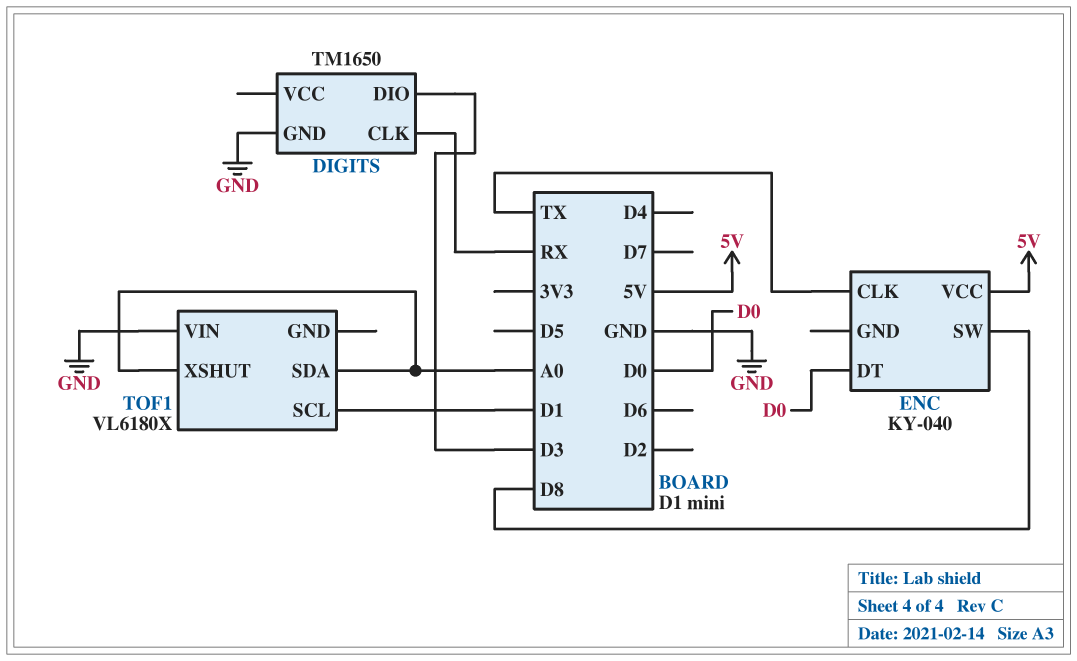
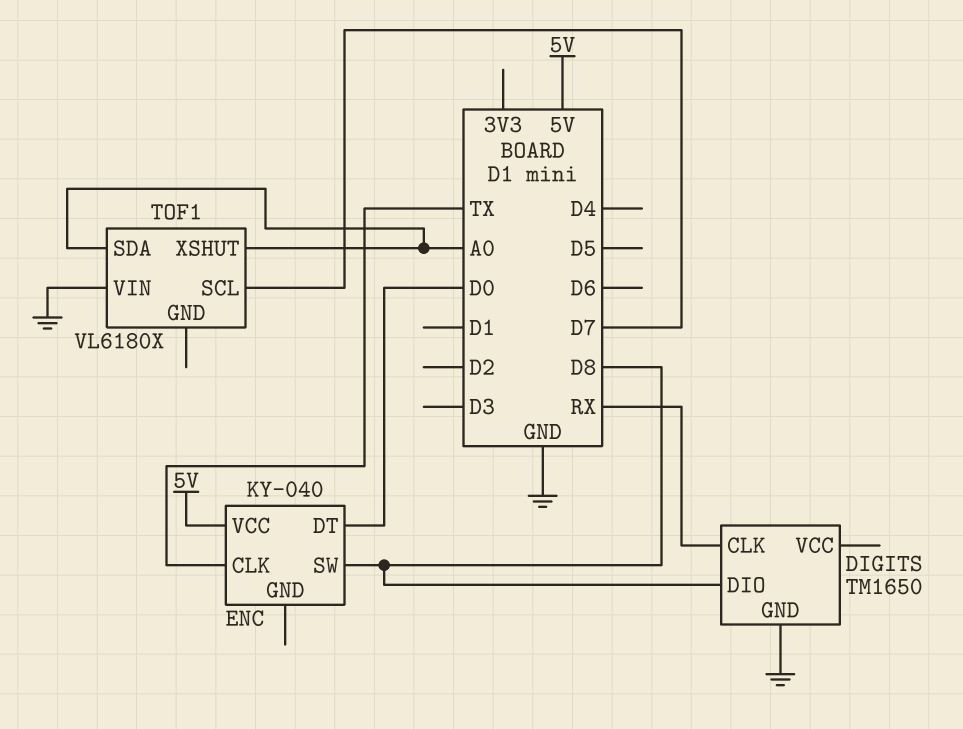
DIGITS pin DIO: D3 -> D8
TOF1 pin SCL: D1 -> D7

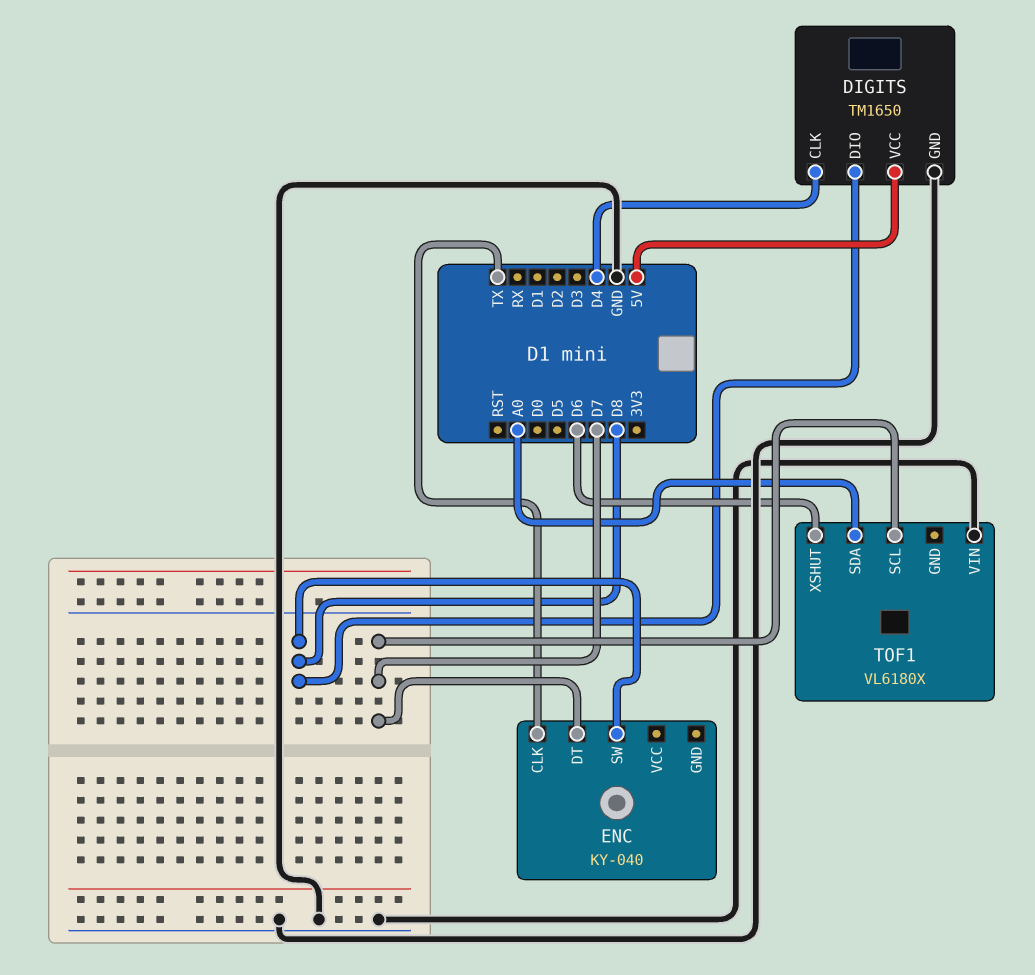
DIGITS pin CLK: RX -> D4
DIGITS pin VCC: none -> 5V
ENC pin DT: D0 -> D7
ENC pin VCC: 5V -> none
TOF1 pin XSHUT: A0 -> D6

